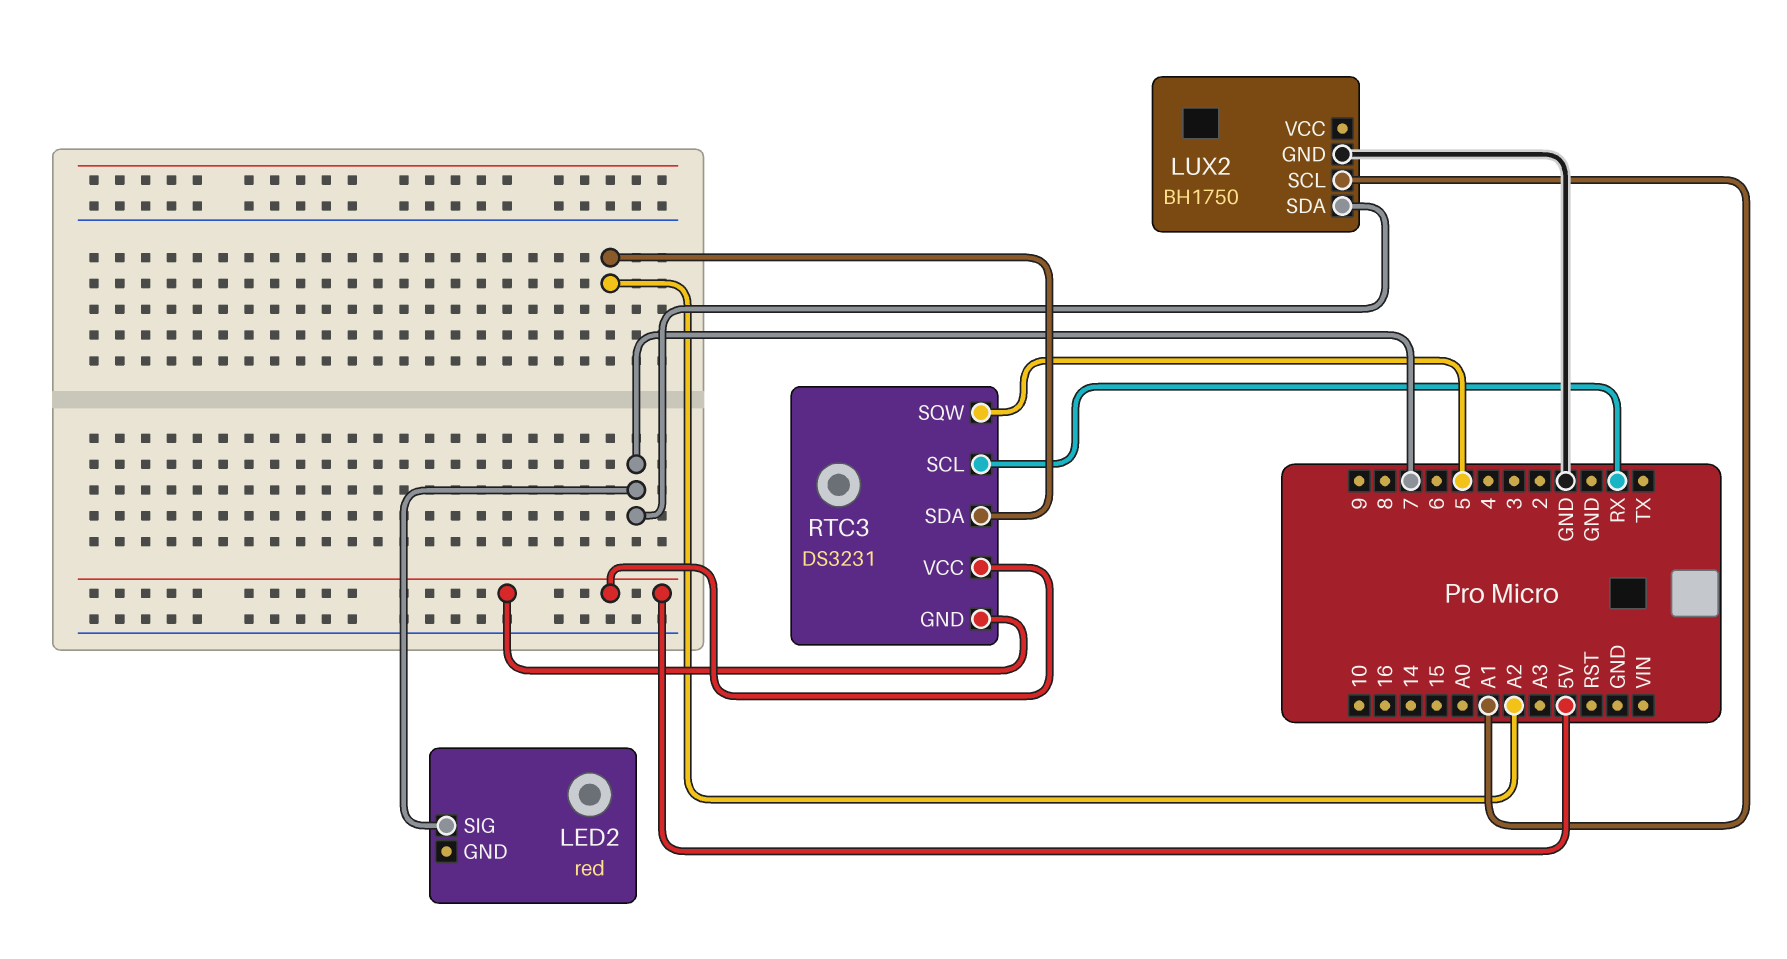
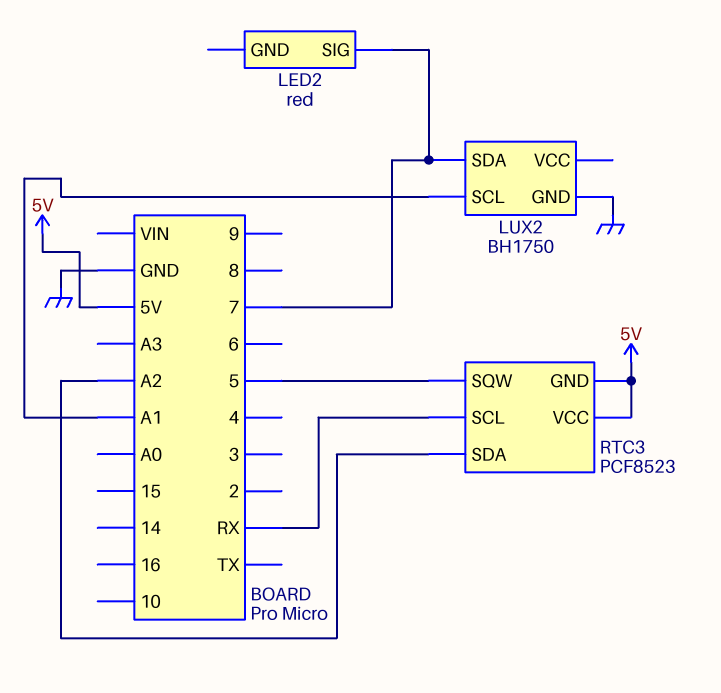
RTC3: DS3231 -> PCF8523

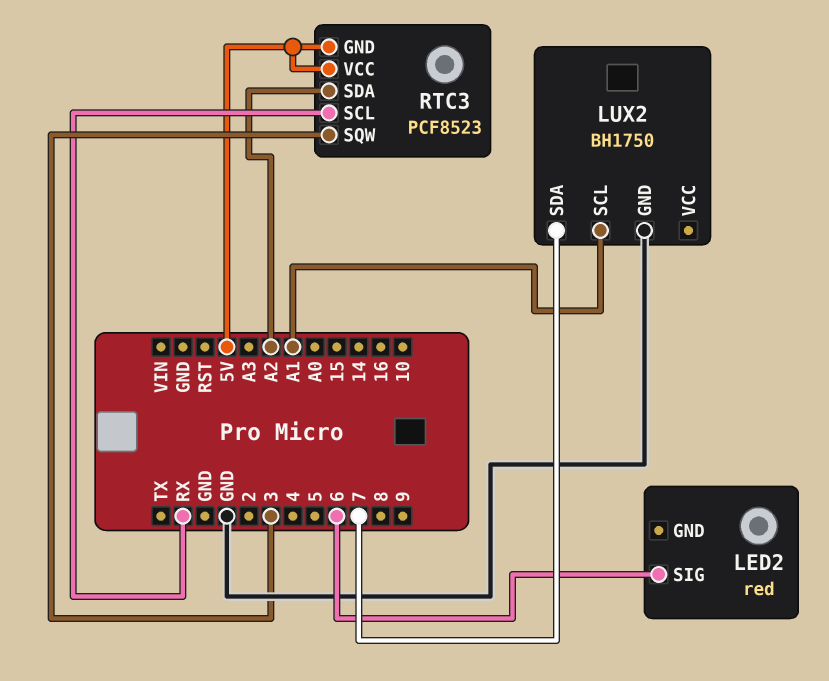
LED2 pin SIG: 7 -> 6
RTC3 pin SQW: 5 -> 3

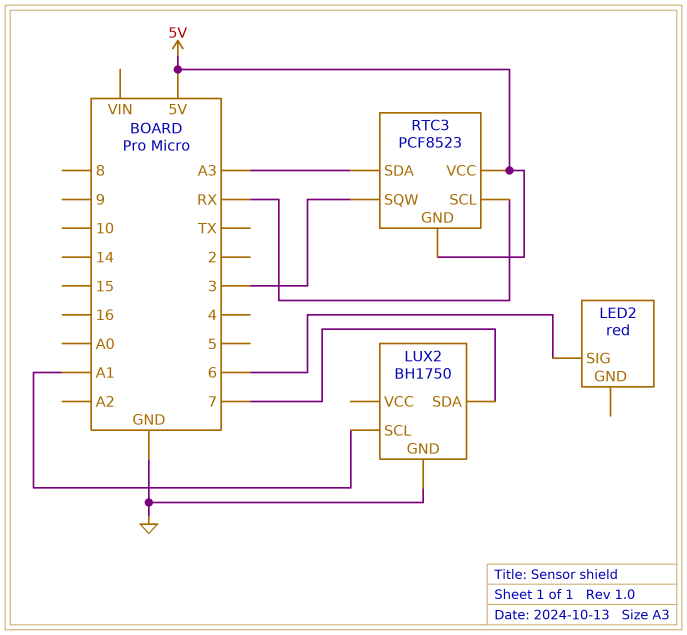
RTC3 pin SDA: A2 -> A3

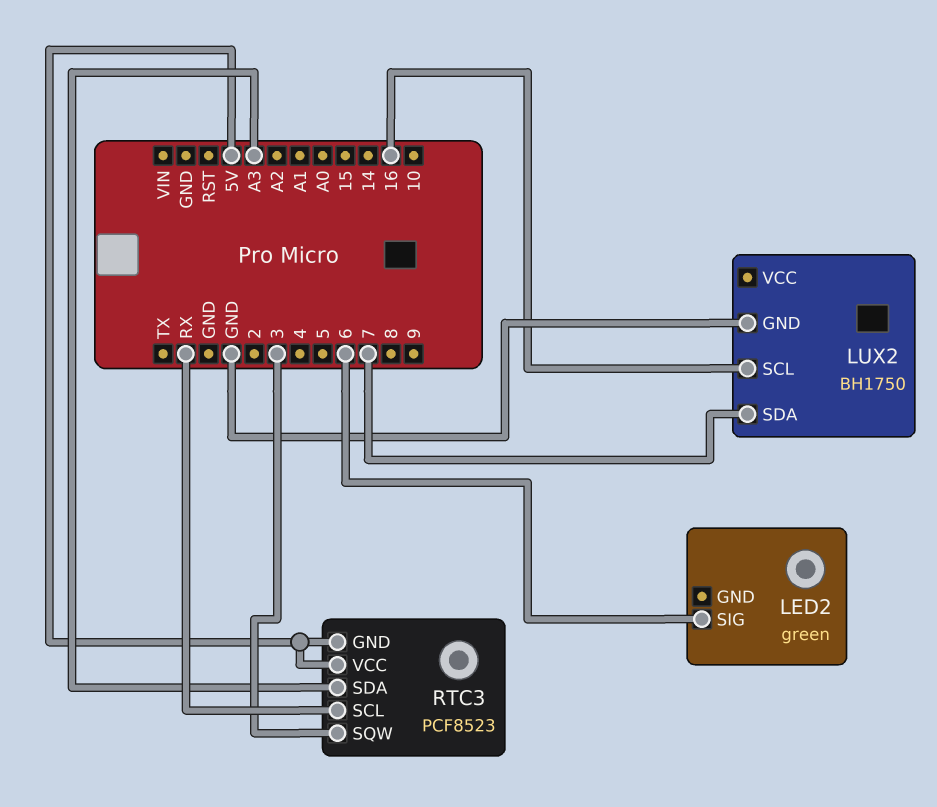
LED2: red -> green
LUX2 pin SCL: A1 -> 16

